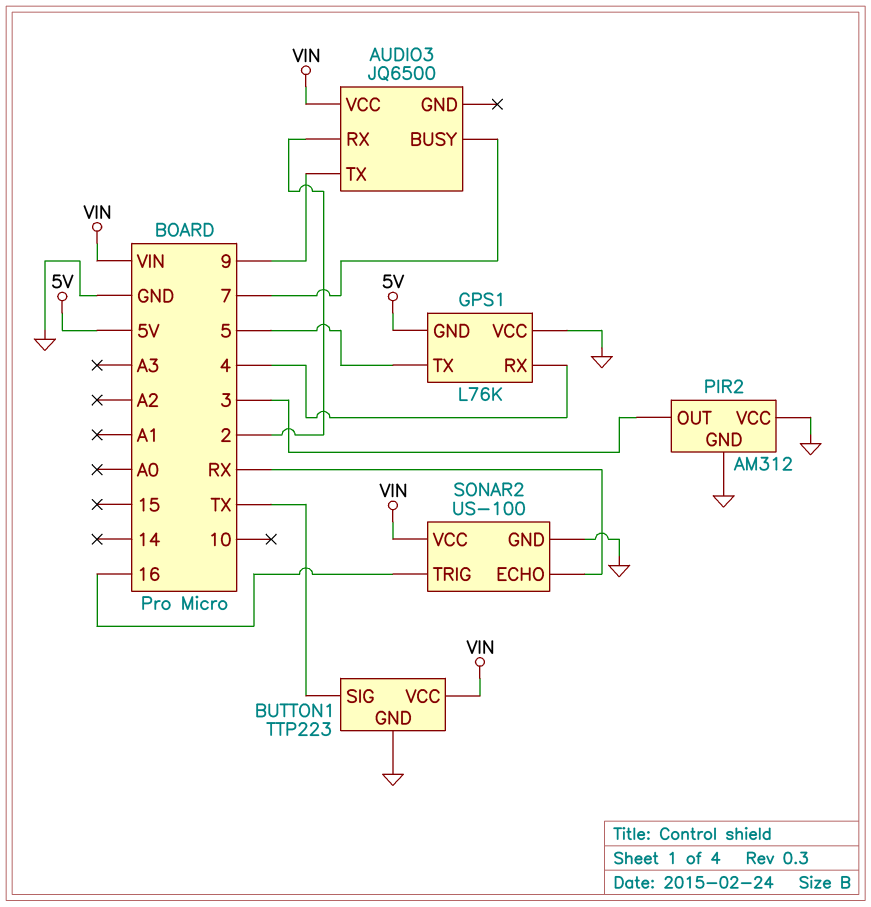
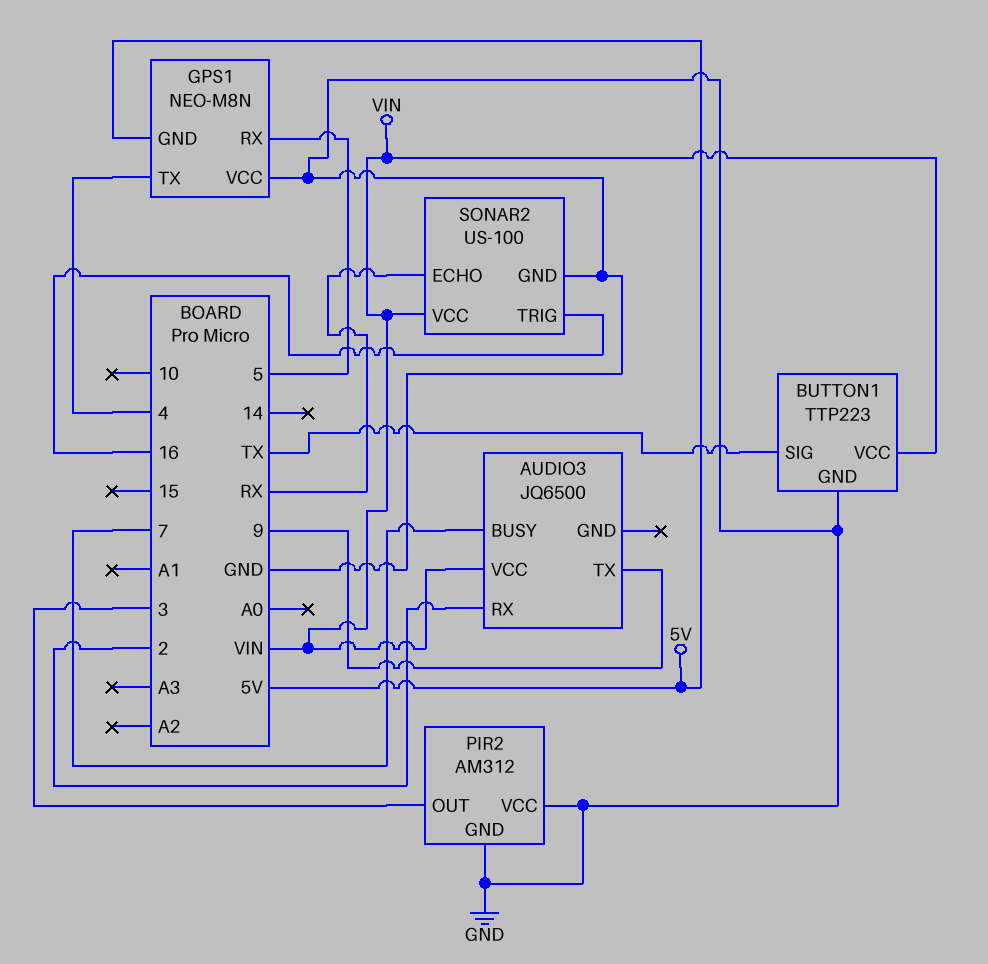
GPS1: L76K -> NEO-M8N
GPS1 pin RX: 4 -> 5
GPS1 pin TX: 5 -> 4

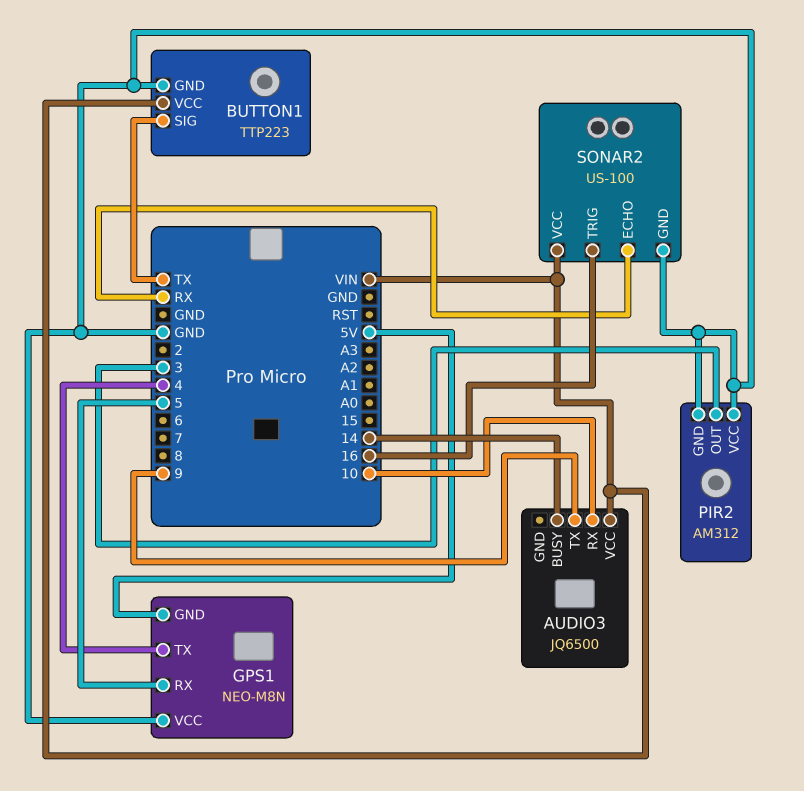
AUDIO3 pin BUSY: 7 -> 14
AUDIO3 pin RX: 2 -> 10

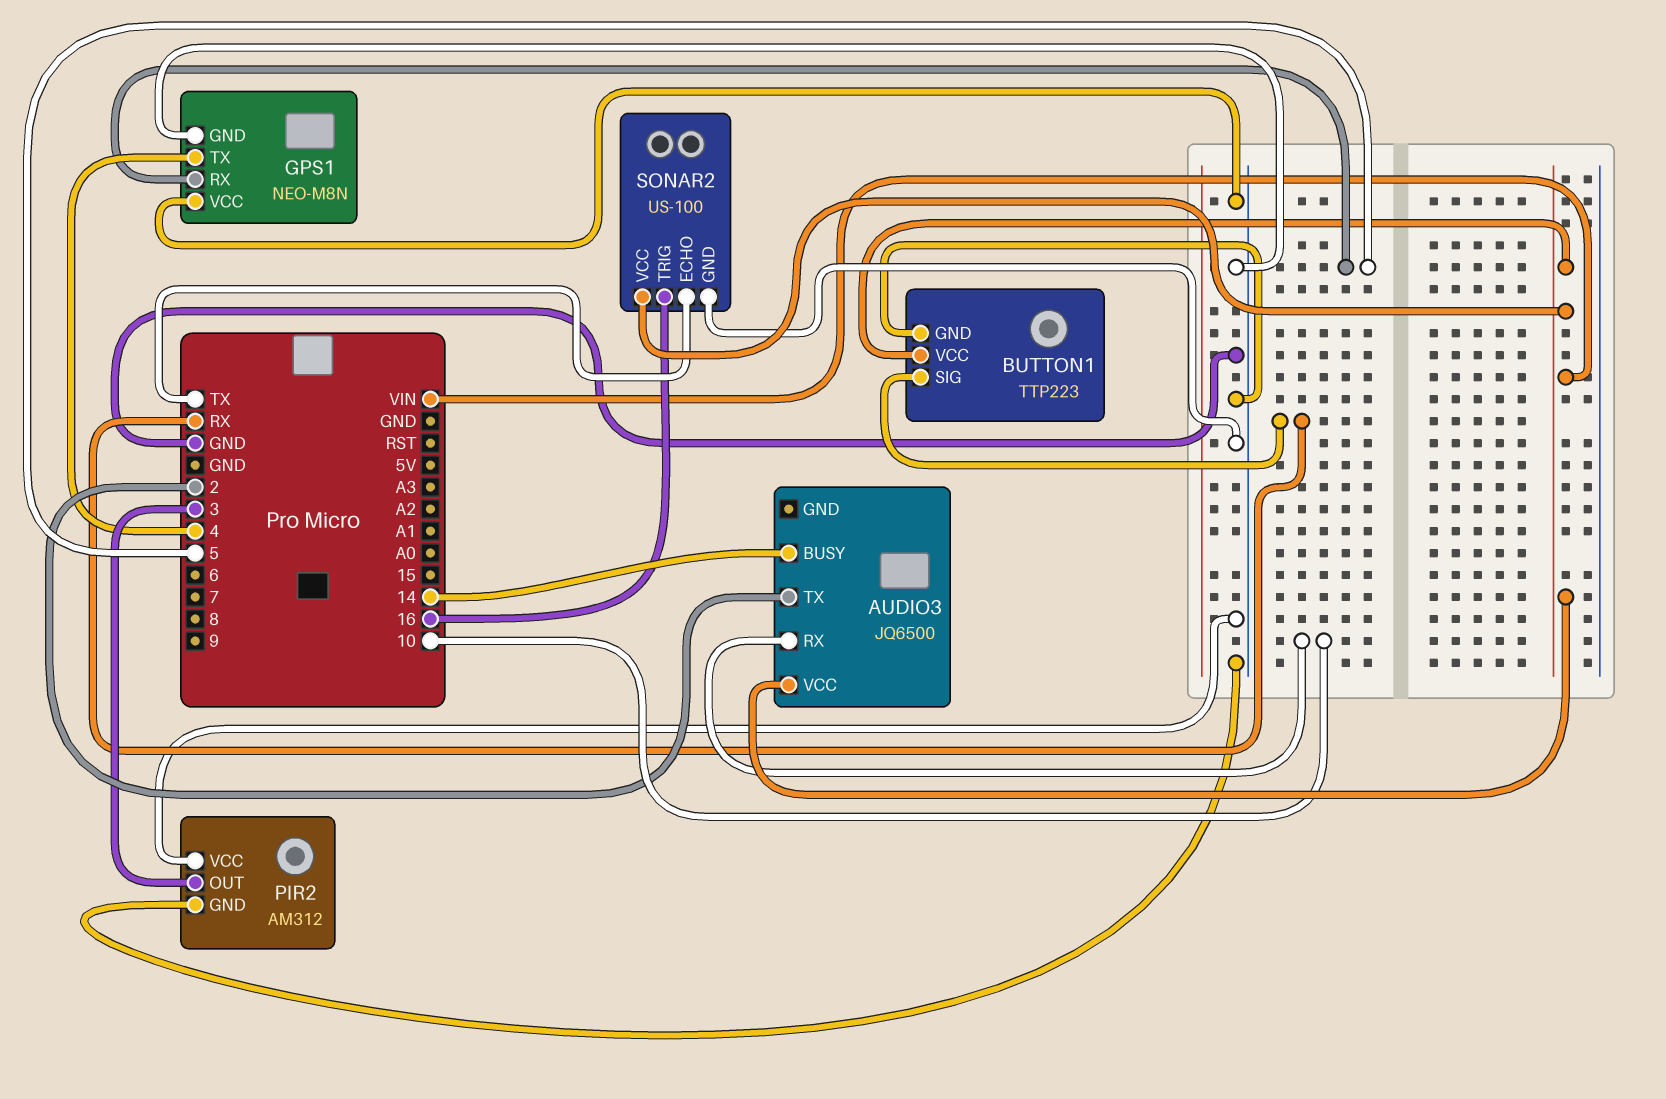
AUDIO3 pin TX: 9 -> 2
BUTTON1 pin SIG: TX -> RX
GPS1 pin GND: 5V -> GND
SONAR2 pin ECHO: RX -> TX

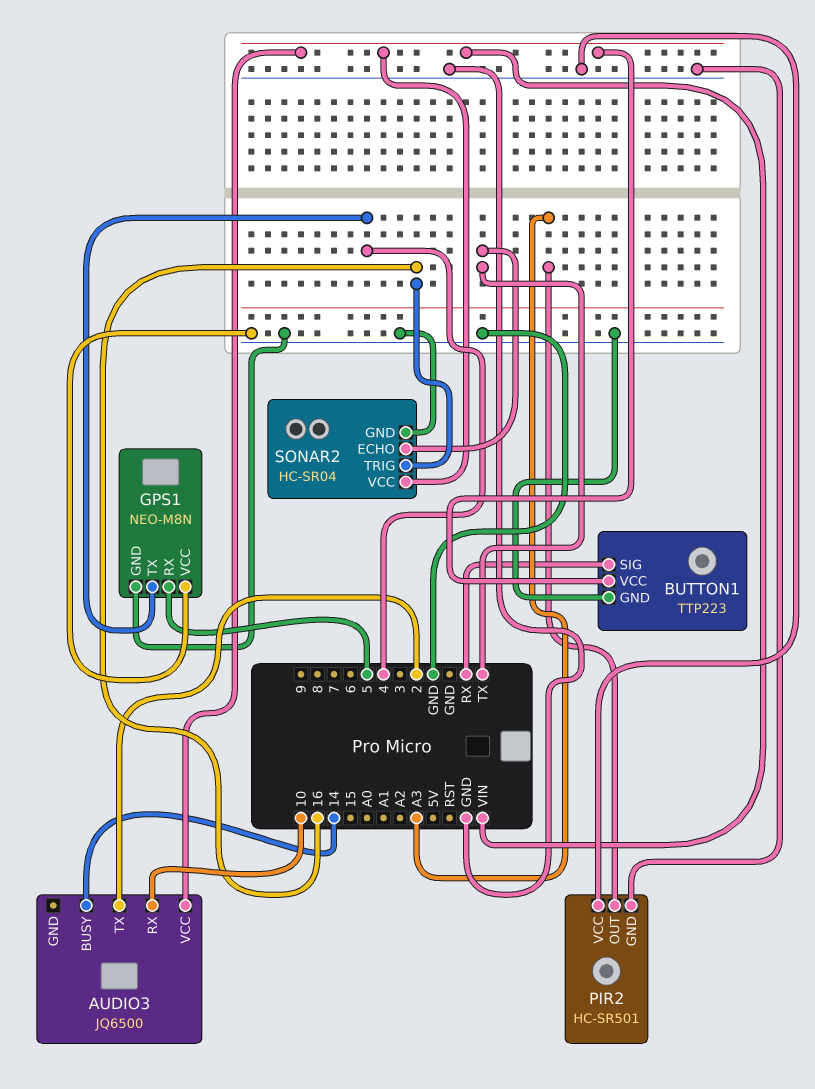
PIR2: AM312 -> HC-SR501
PIR2 pin OUT: 3 -> A3
SONAR2: US-100 -> HC-SR04

